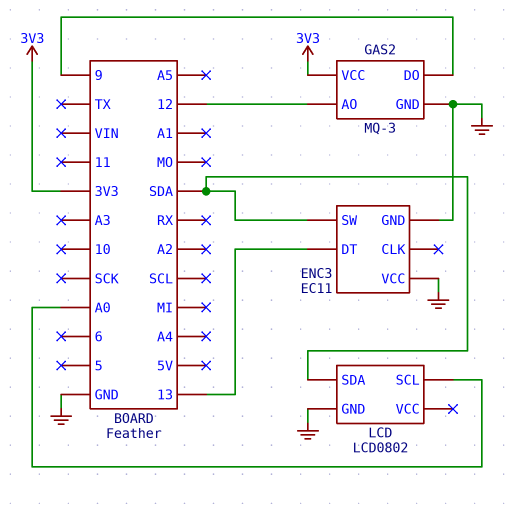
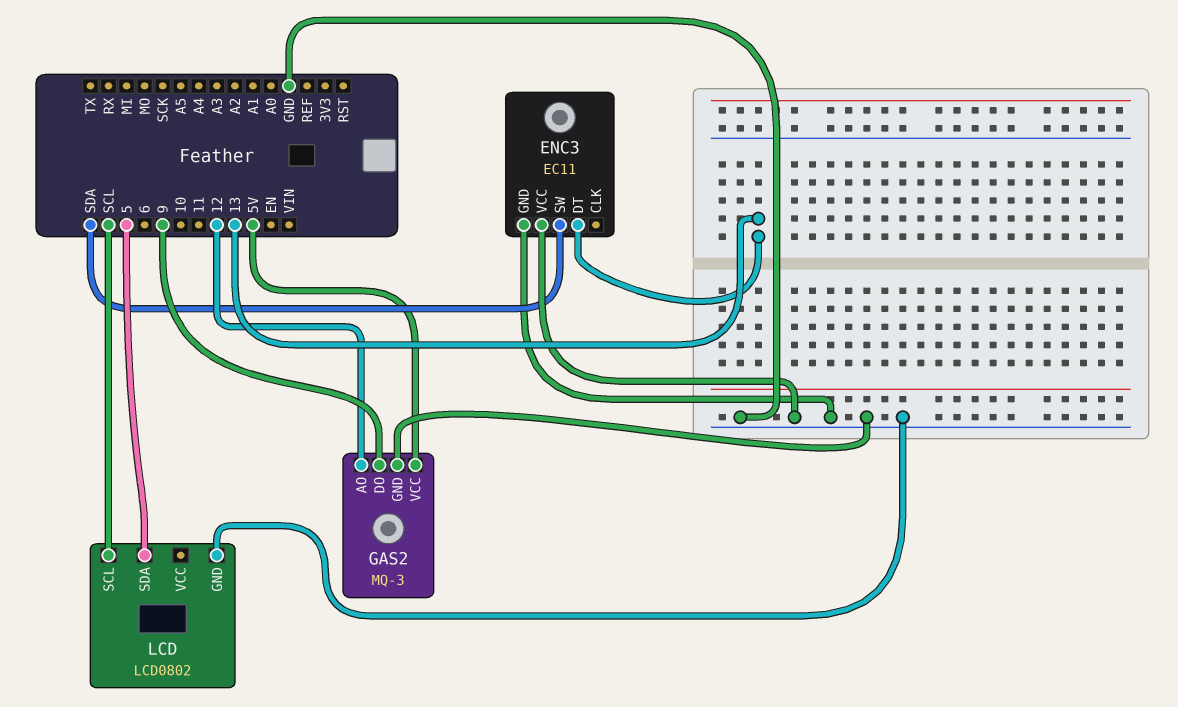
GAS2 pin VCC: 3V3 -> 5V
LCD pin SCL: A0 -> SCL
LCD pin SDA: SDA -> 5

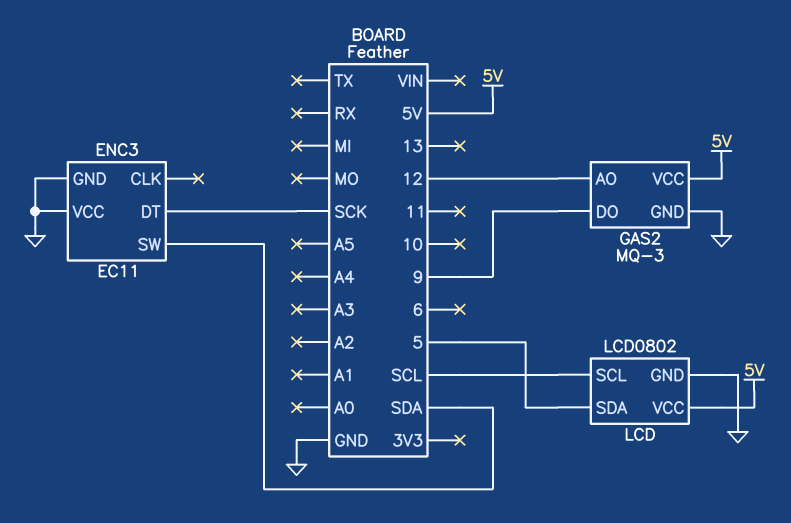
ENC3 pin DT: 13 -> SCK
LCD pin VCC: none -> 5V

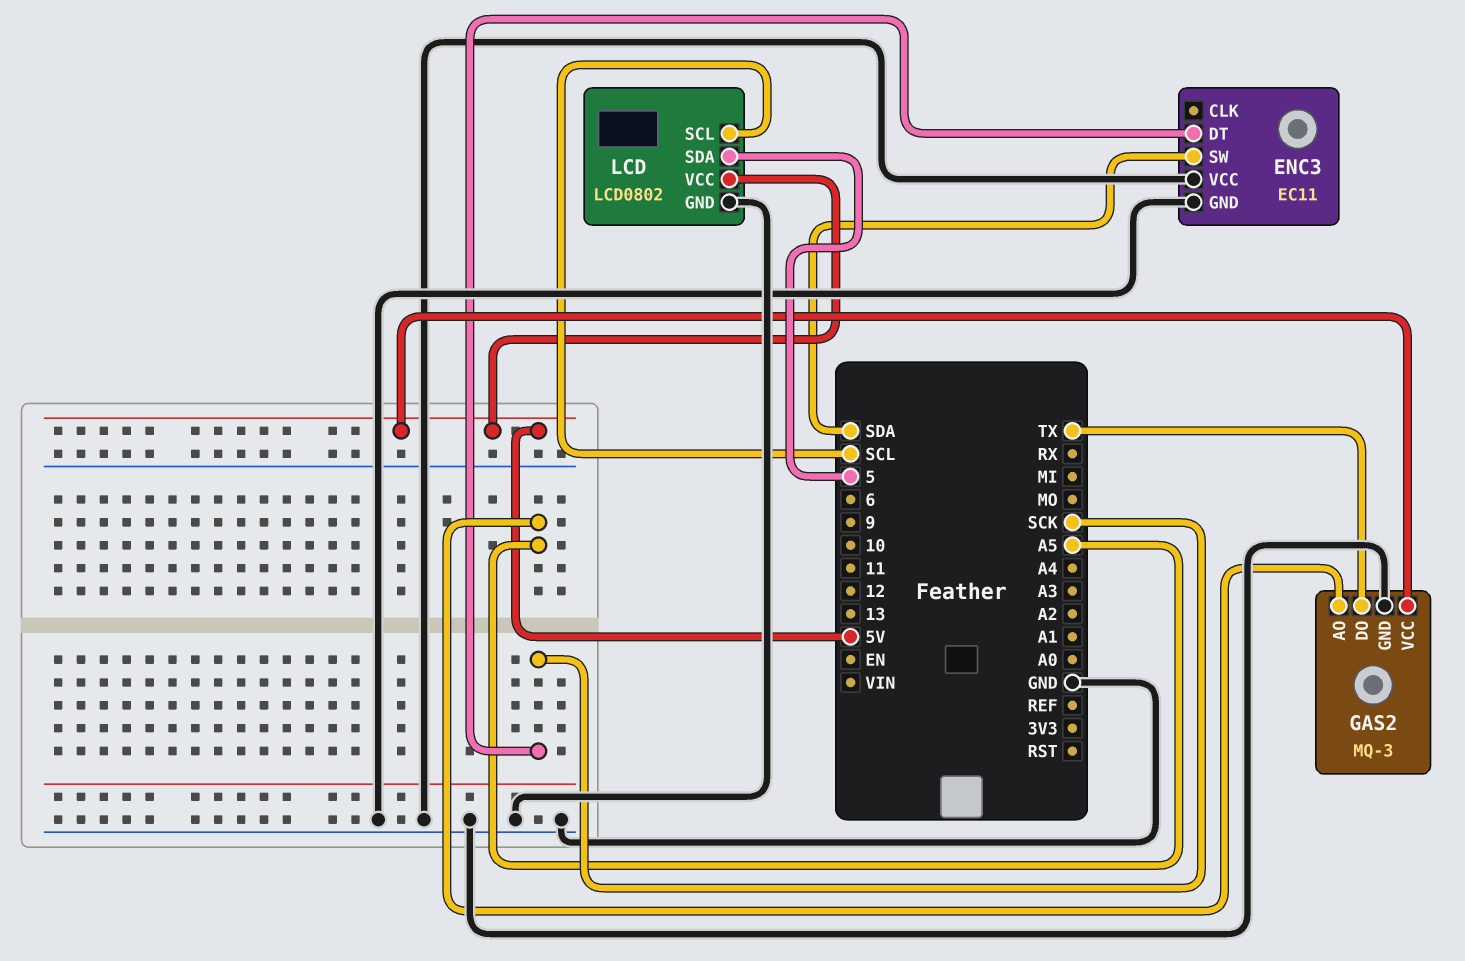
GAS2 pin AO: 12 -> A5
GAS2 pin DO: 9 -> TX

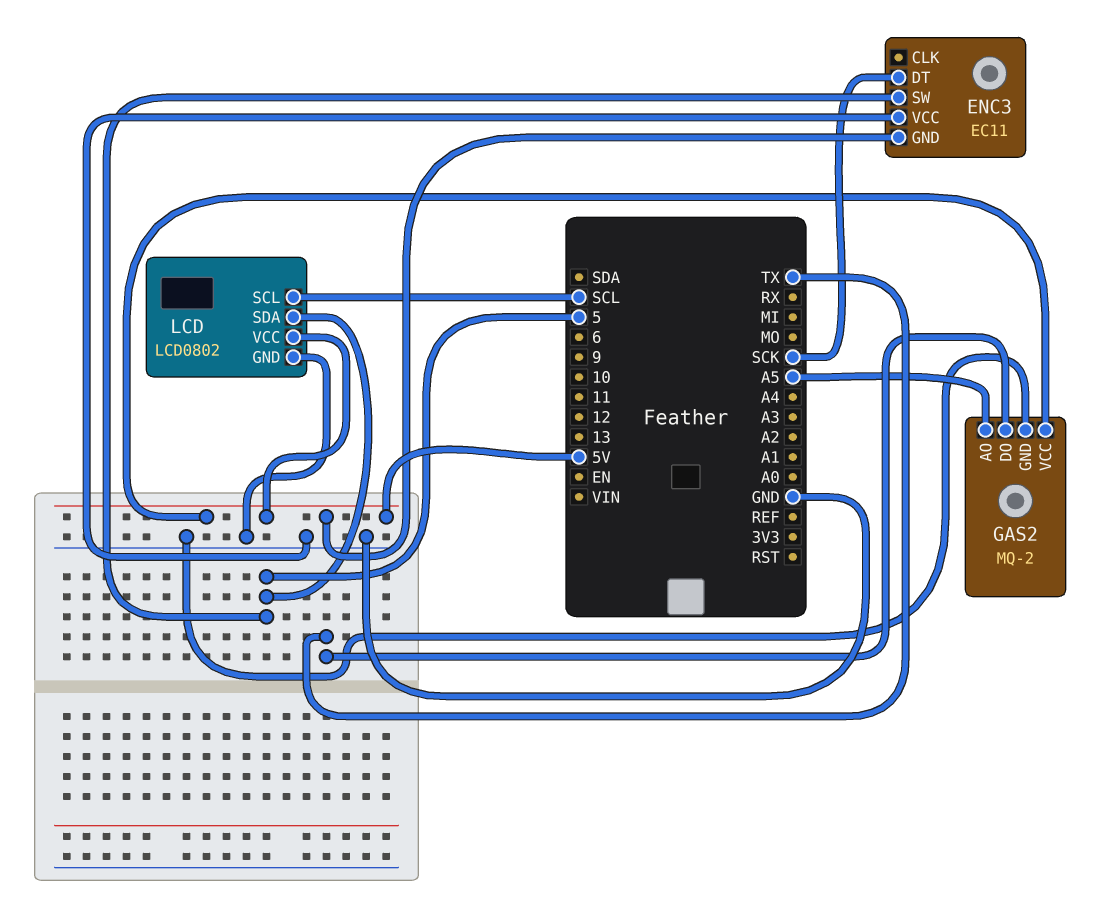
ENC3 pin GND: GND -> 5V
ENC3 pin SW: SDA -> 5
GAS2: MQ-3 -> MQ-2

